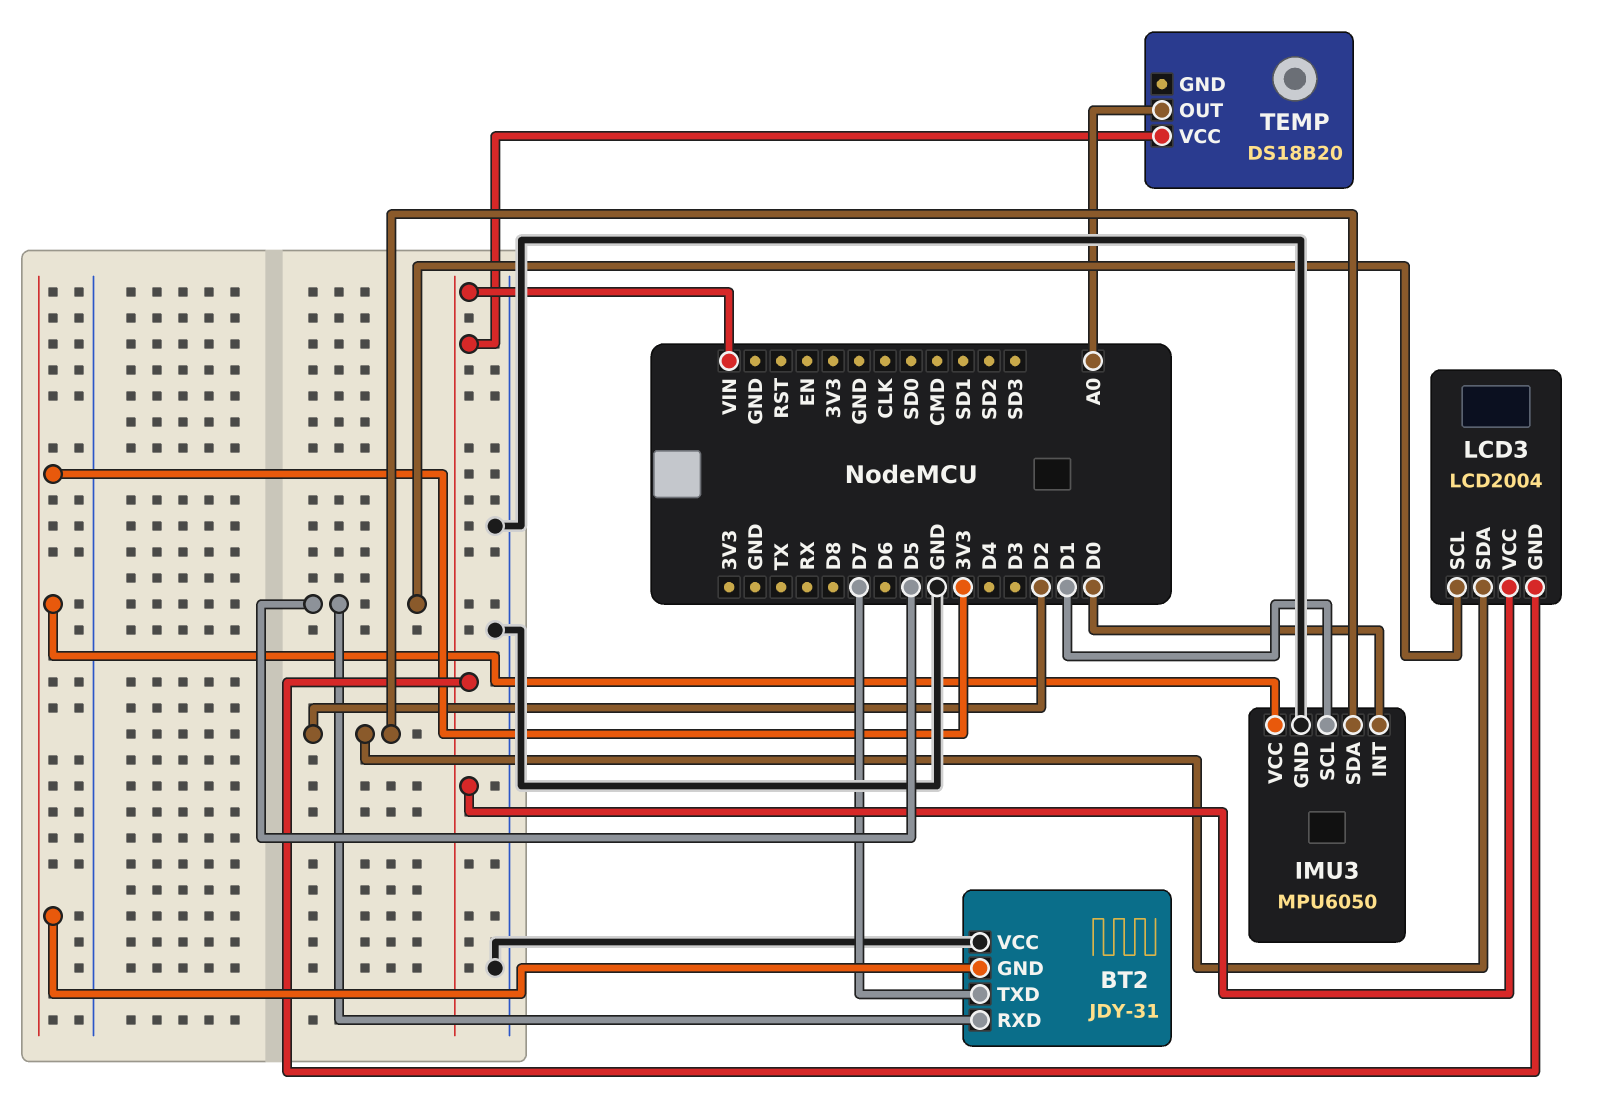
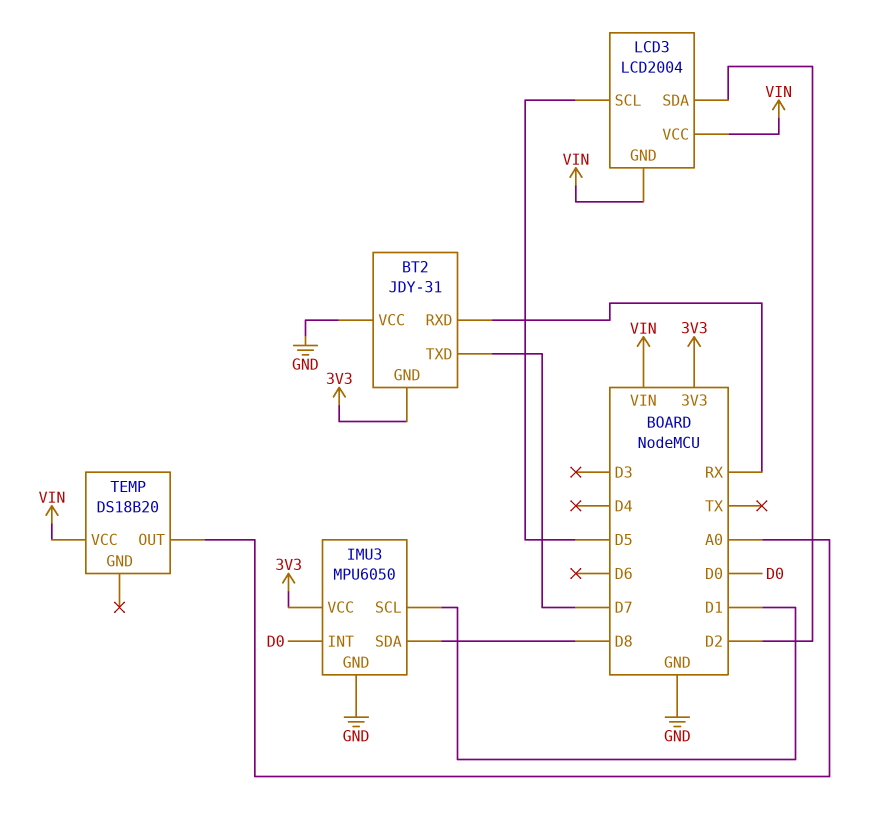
BT2 pin RXD: D5 -> RX
IMU3 pin SDA: D2 -> D8

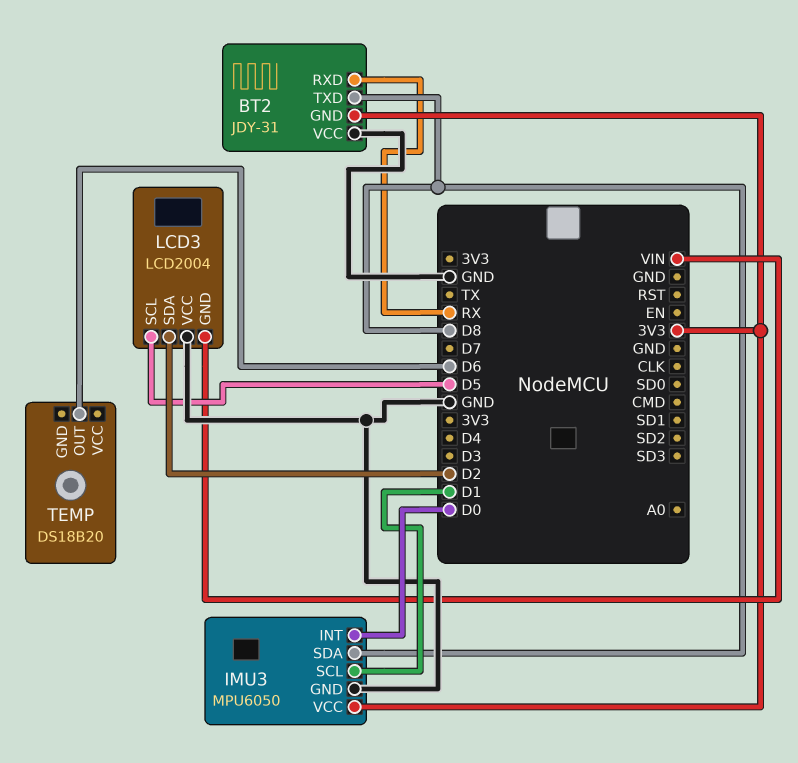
BT2 pin TXD: D7 -> D8
LCD3 pin VCC: VIN -> GND
TEMP pin OUT: A0 -> D6
TEMP pin VCC: VIN -> none

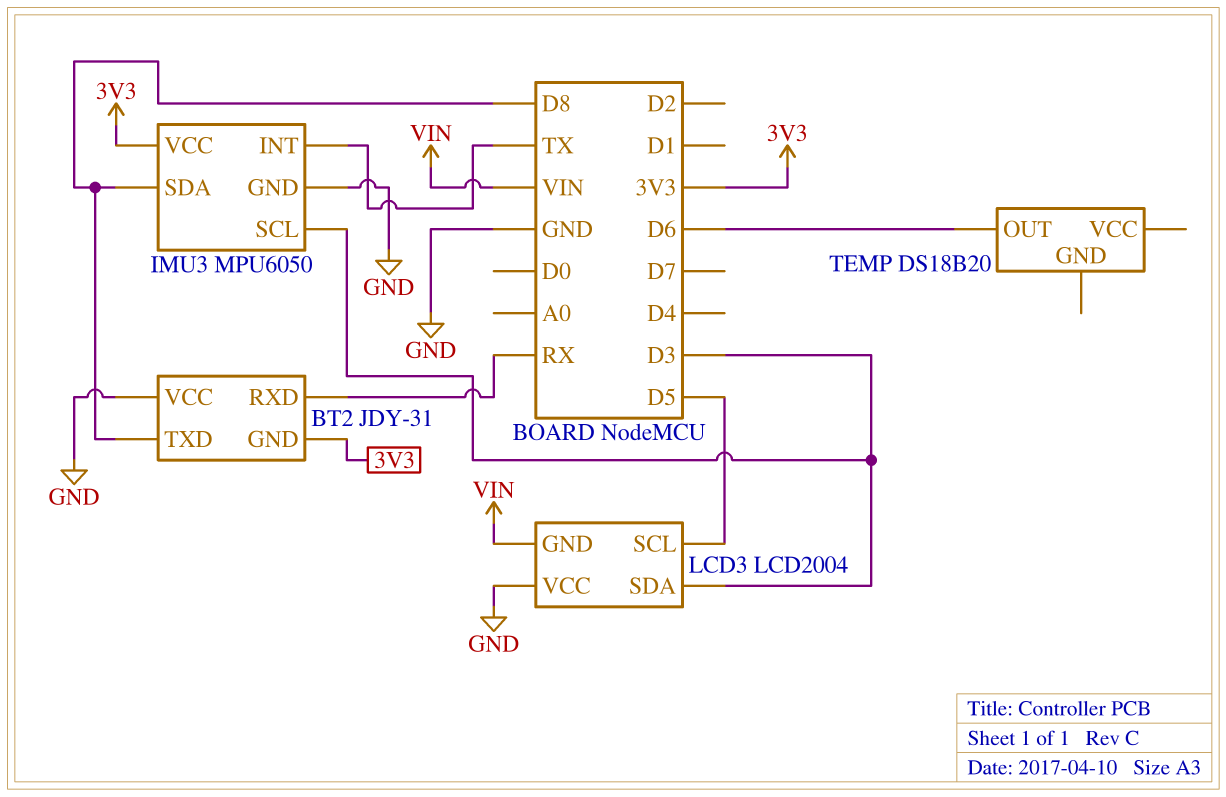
IMU3 pin INT: D0 -> TX
IMU3 pin SCL: D1 -> D3
LCD3 pin SDA: D2 -> D3

